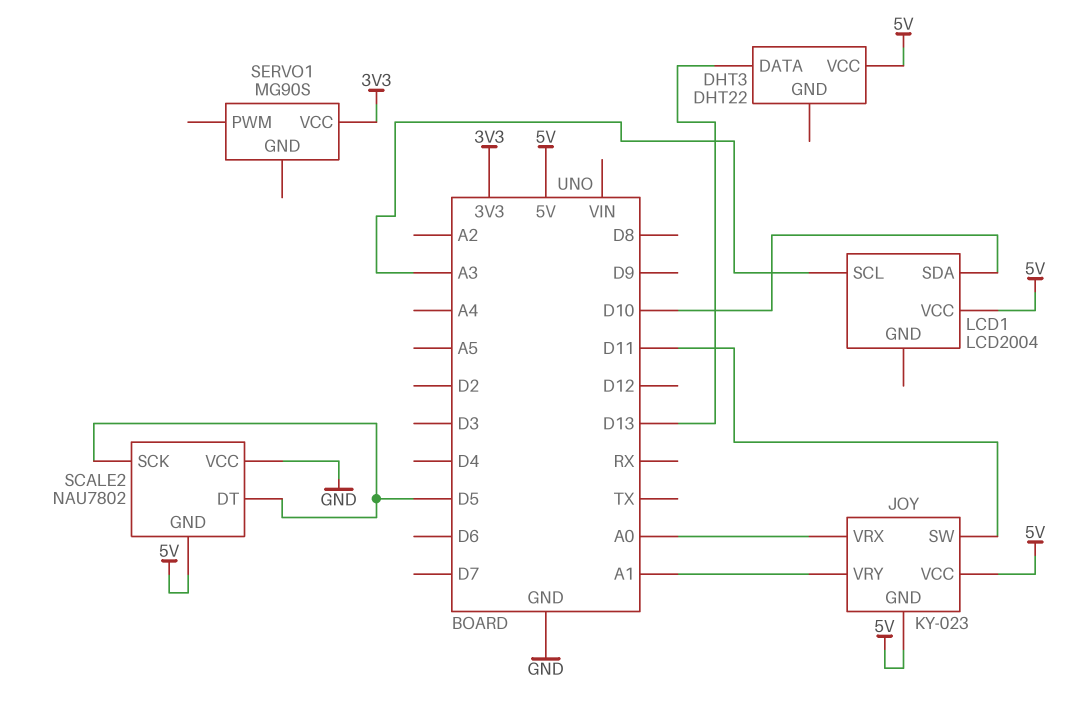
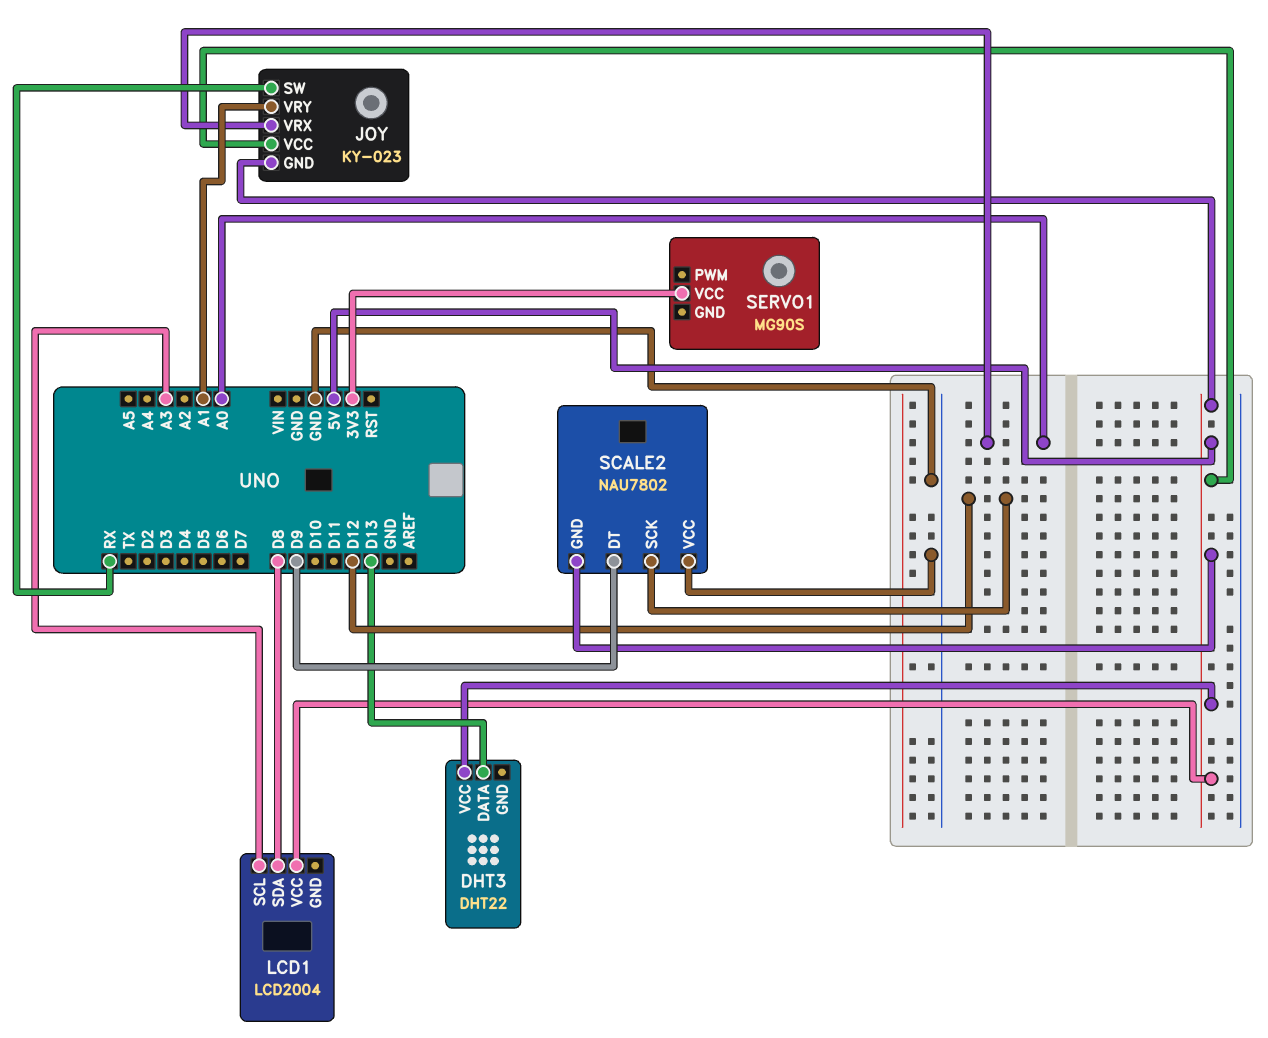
JOY pin SW: D11 -> RX
LCD1 pin SDA: D10 -> D8
SCALE2 pin DT: D5 -> D9
SCALE2 pin SCK: D5 -> D12

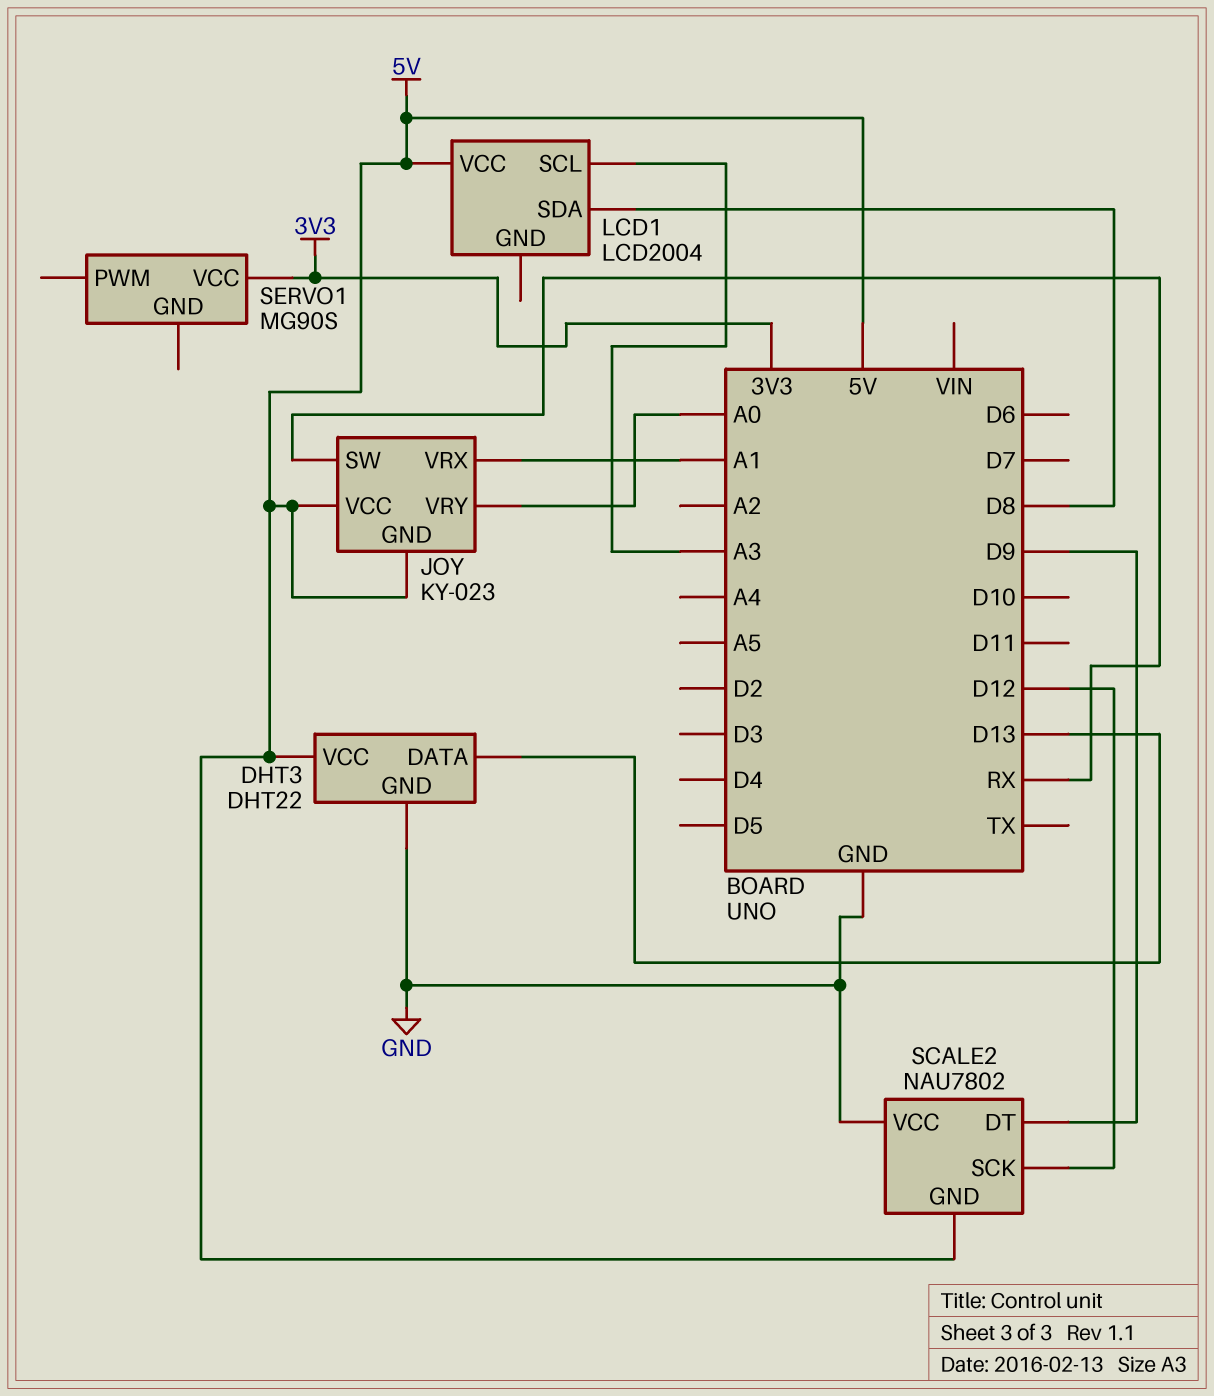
DHT3 pin GND: none -> GND
JOY pin VRX: A0 -> A1
JOY pin VRY: A1 -> A0

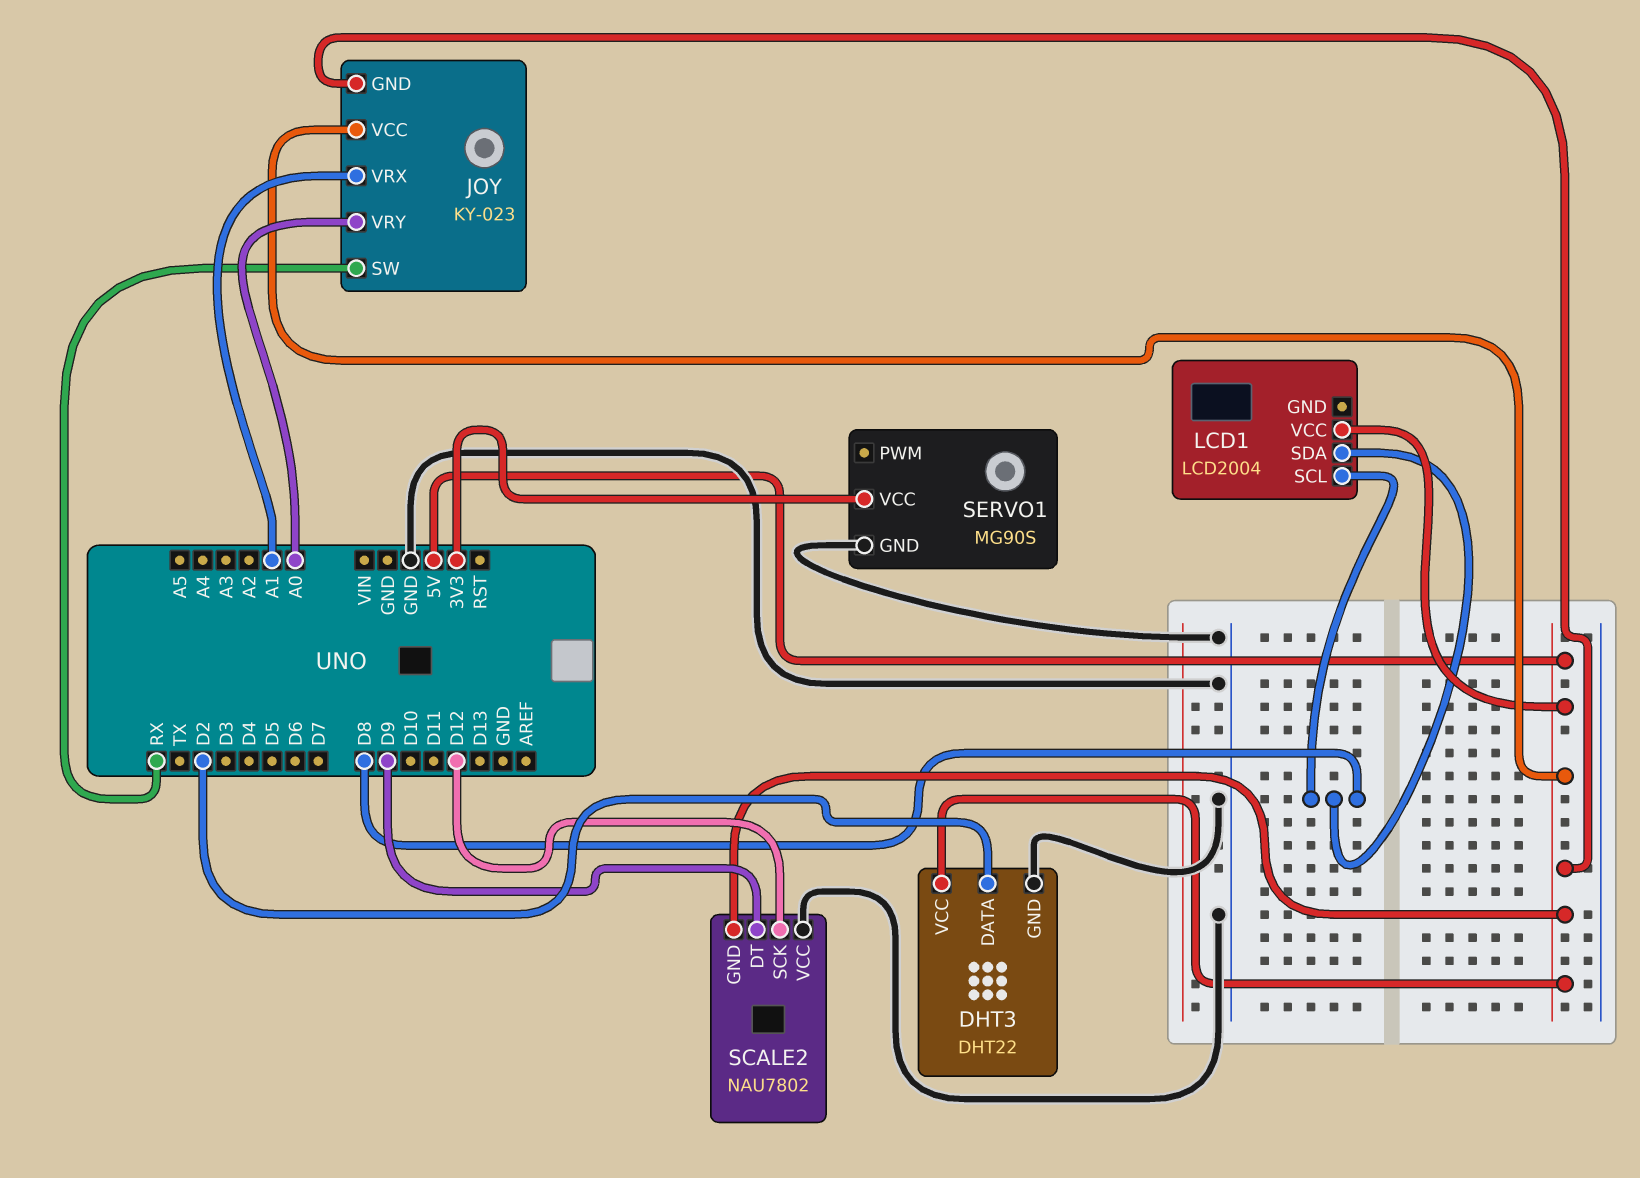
DHT3 pin DATA: D13 -> D2
LCD1 pin SCL: A3 -> D8
SERVO1 pin GND: none -> GND

